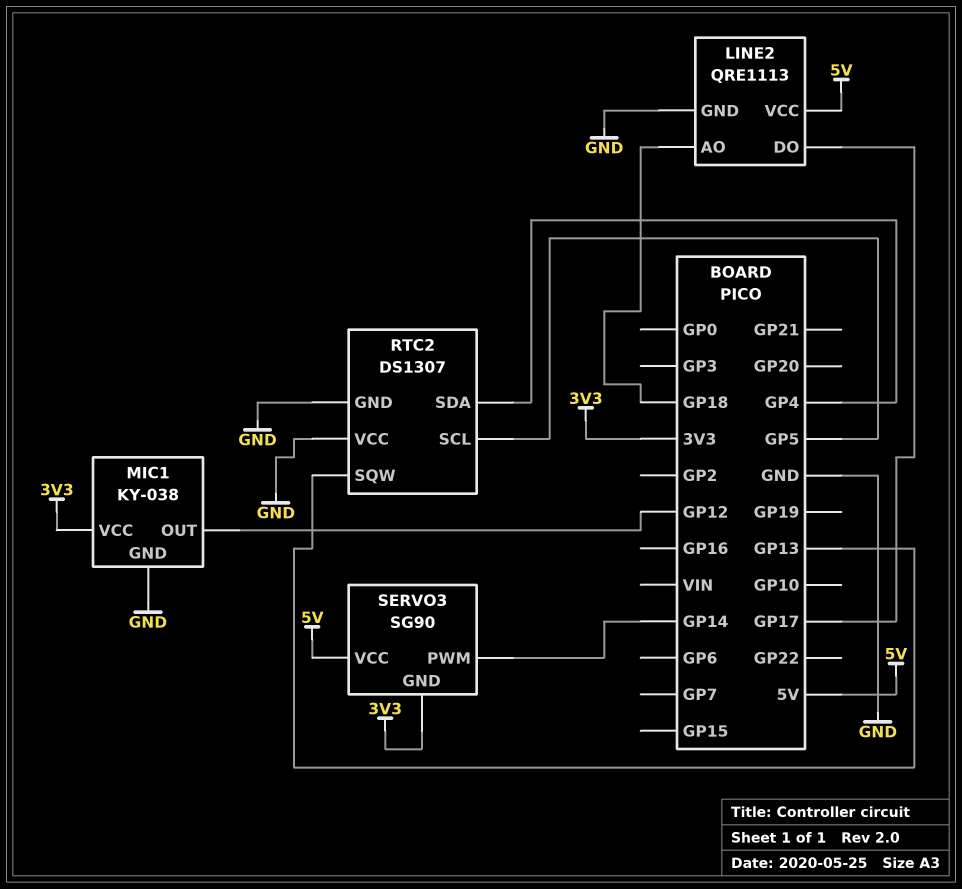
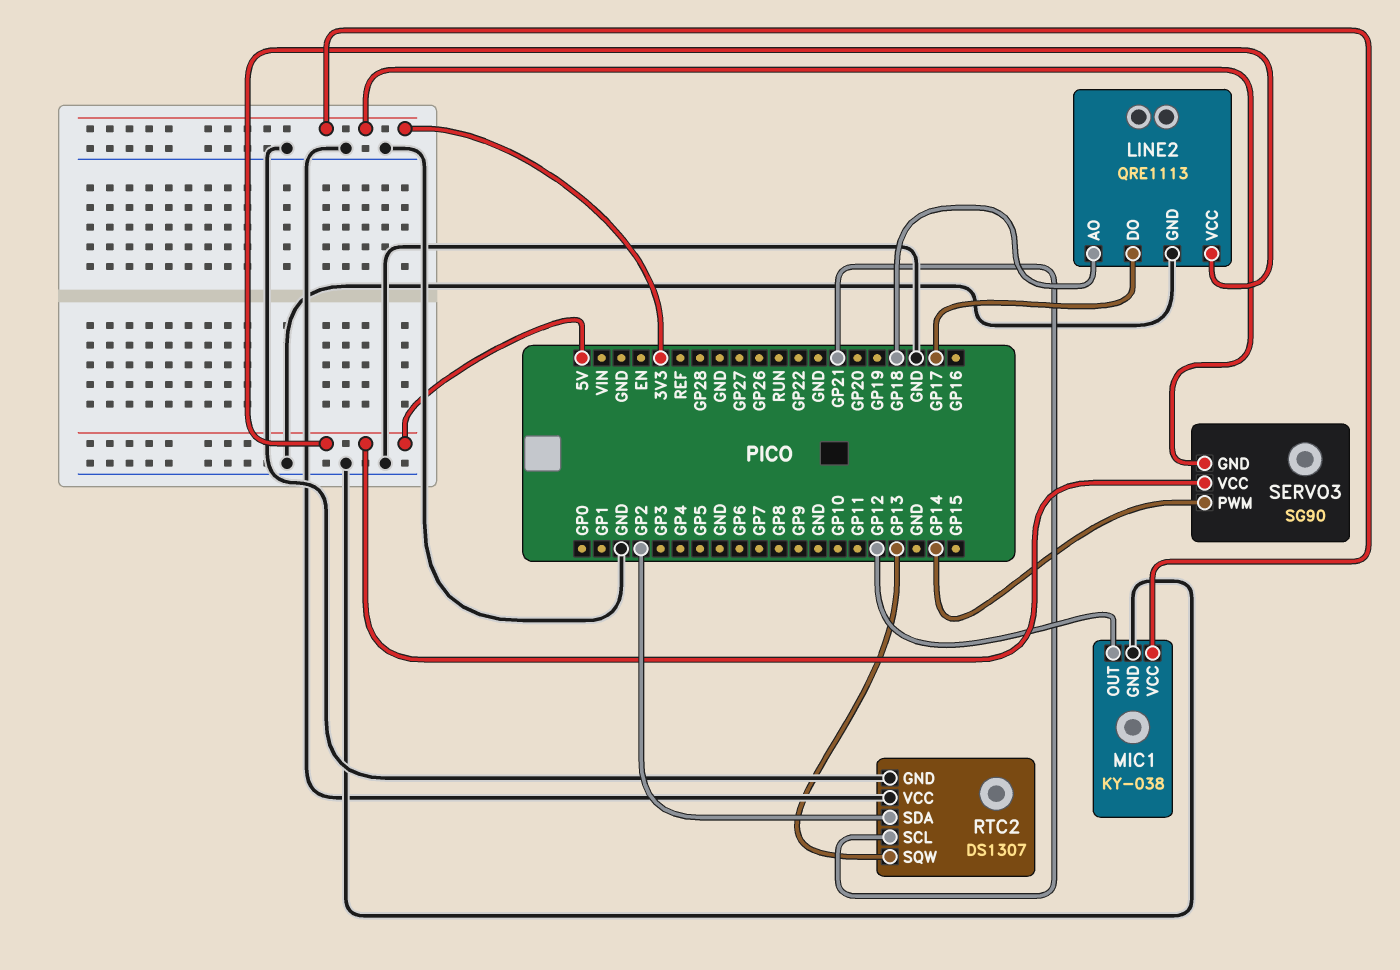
RTC2 pin SCL: GP5 -> GP21
RTC2 pin SDA: GP4 -> GP2

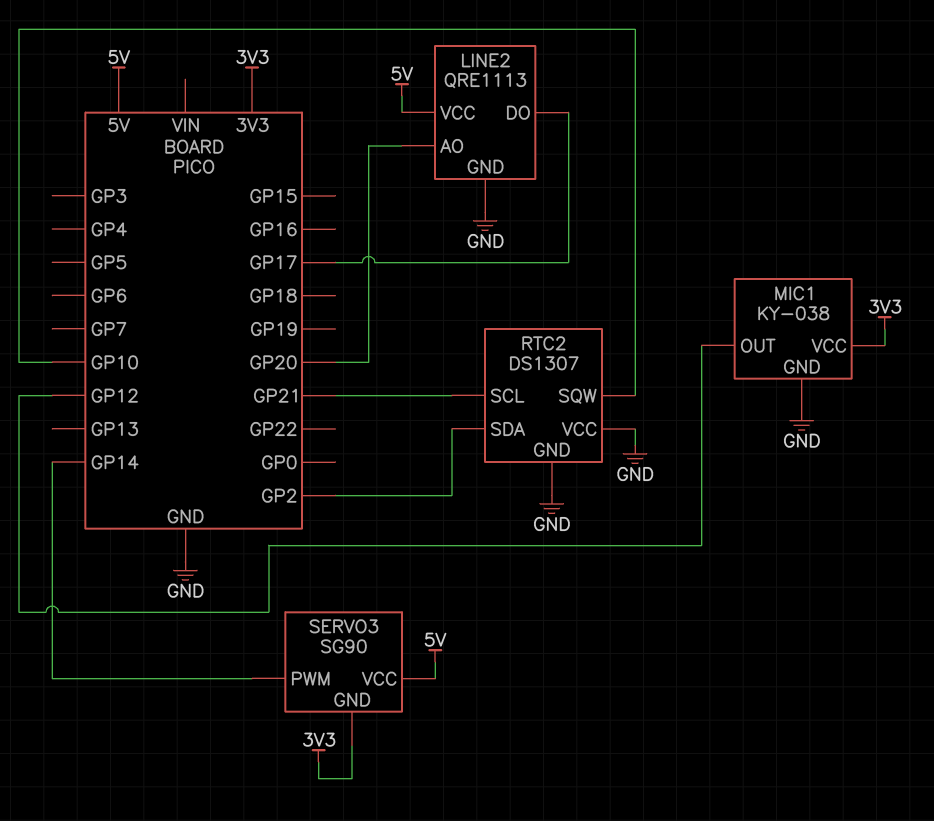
LINE2 pin AO: GP18 -> GP20
RTC2 pin SQW: GP13 -> GP10

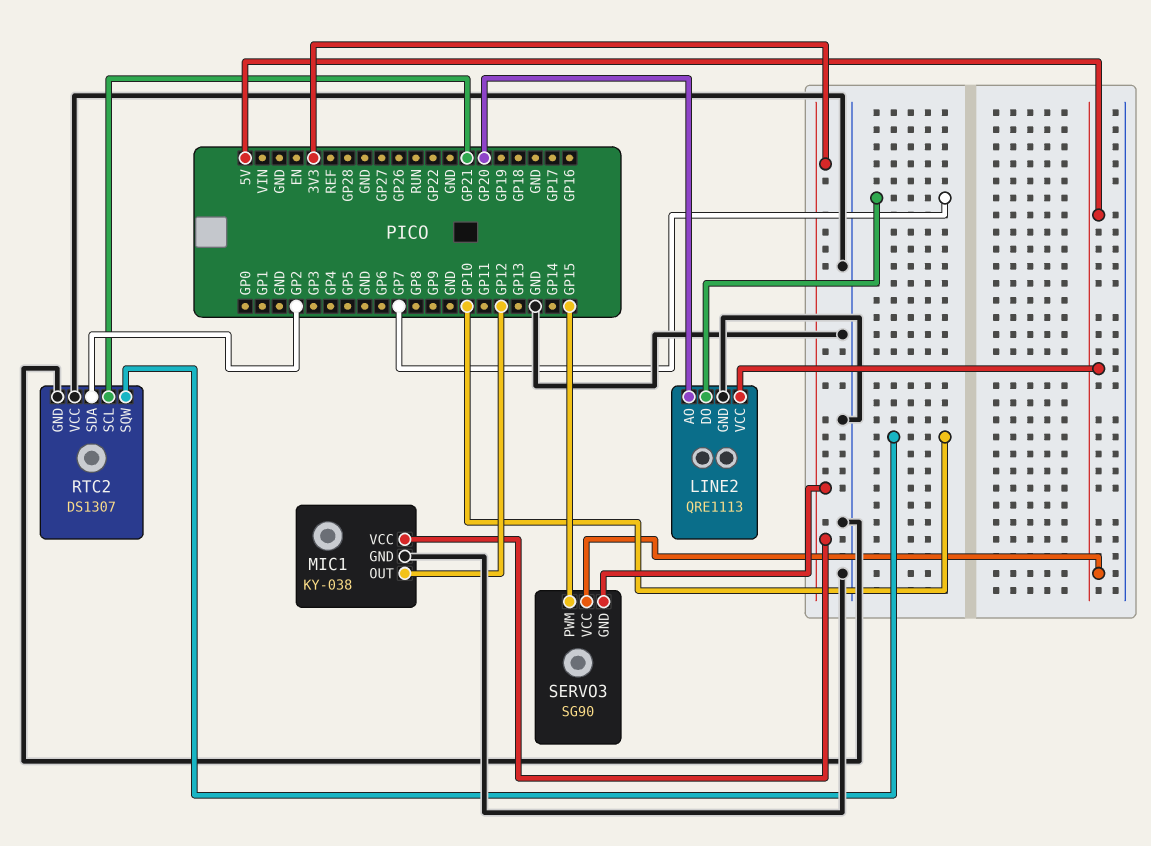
LINE2 pin DO: GP17 -> GP7
SERVO3 pin PWM: GP14 -> GP15

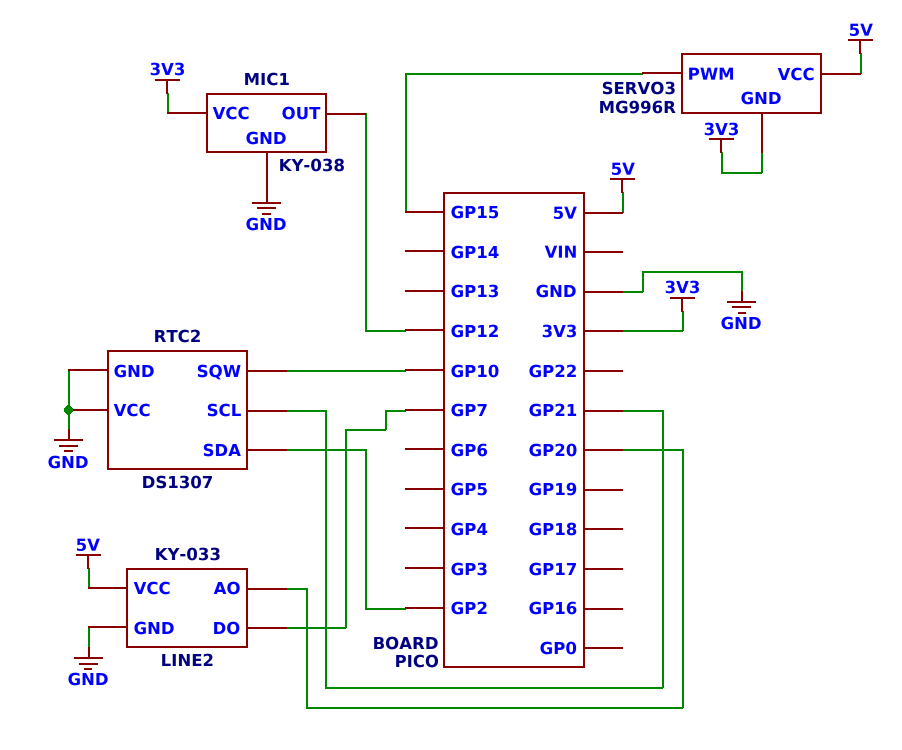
LINE2: QRE1113 -> KY-033
SERVO3: SG90 -> MG996R

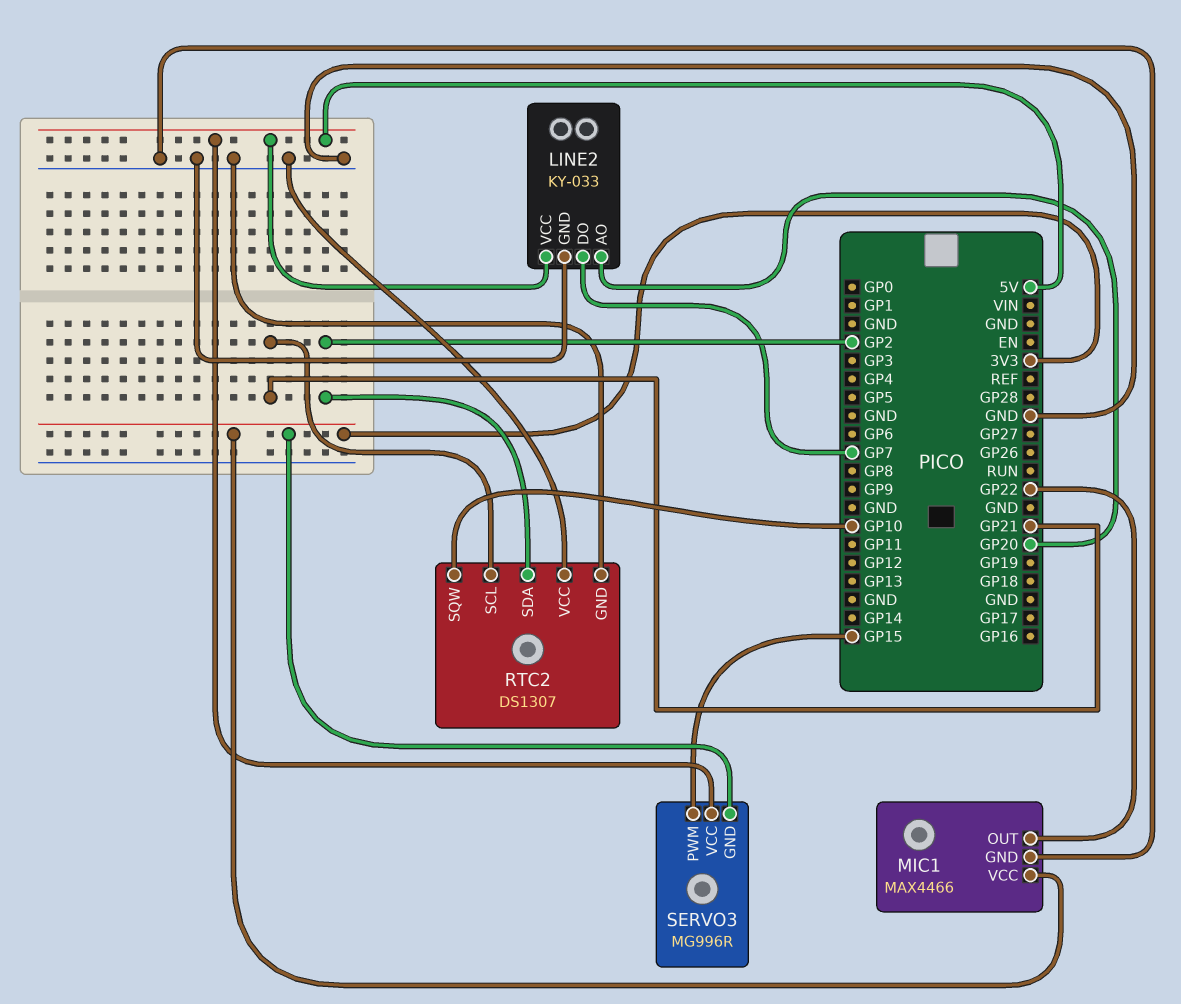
MIC1: KY-038 -> MAX4466
MIC1 pin OUT: GP12 -> GP22

